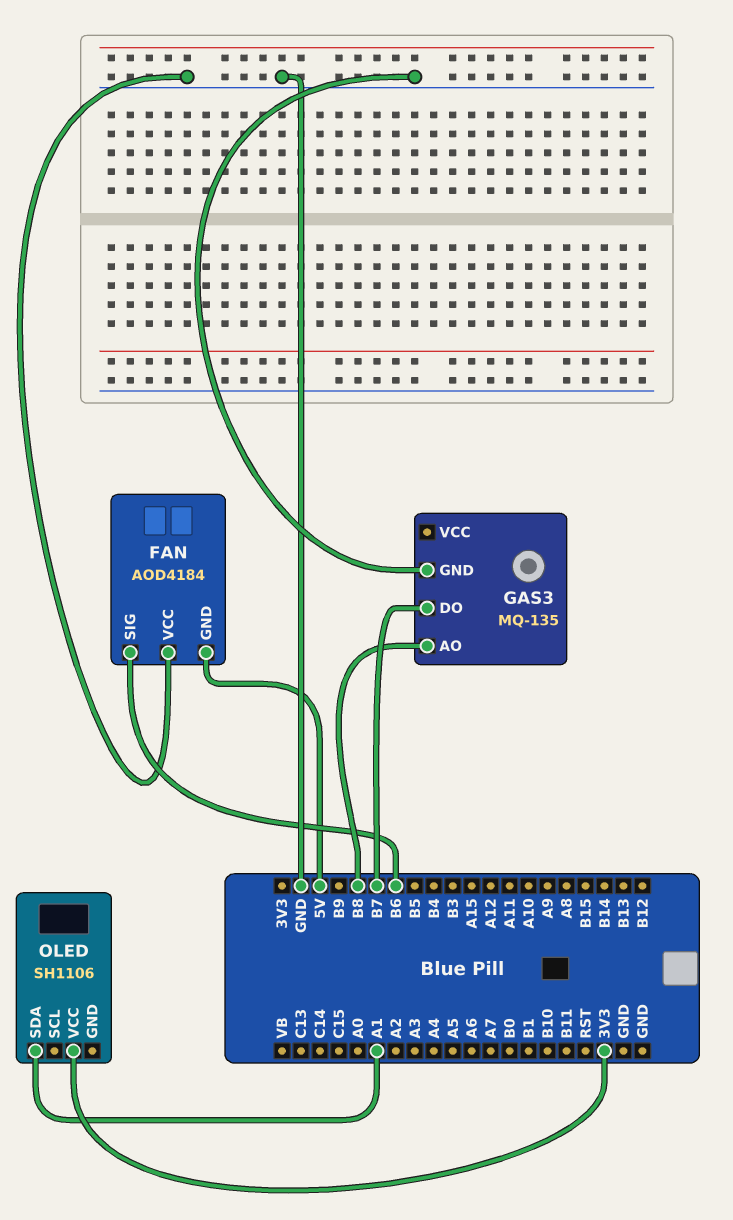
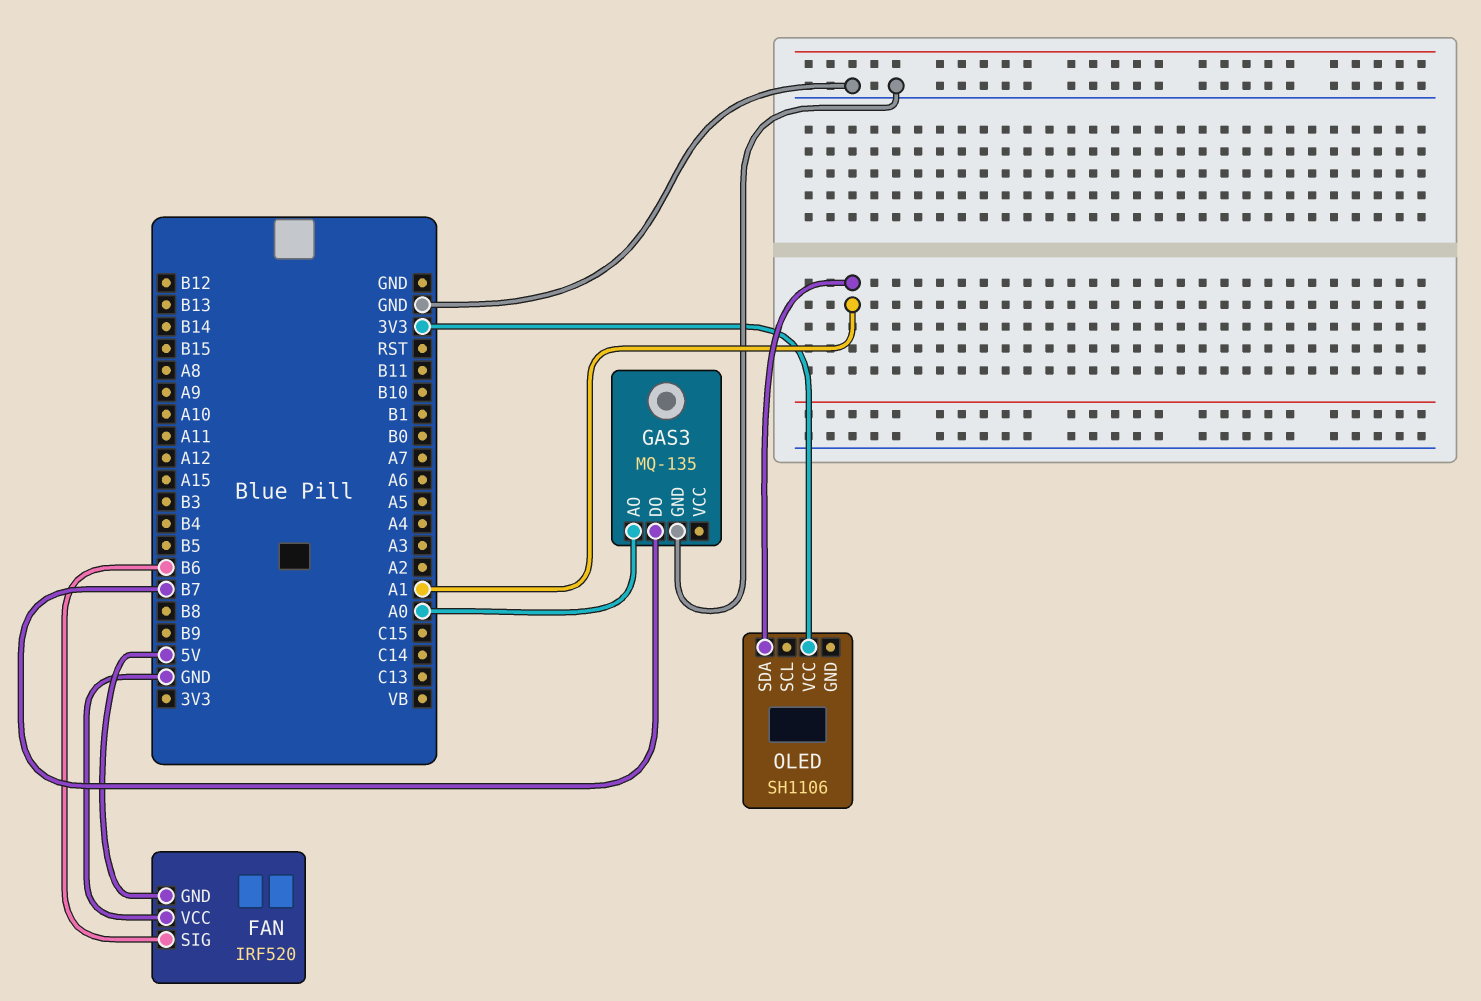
FAN: AOD4184 -> IRF520
GAS3 pin AO: B8 -> A0

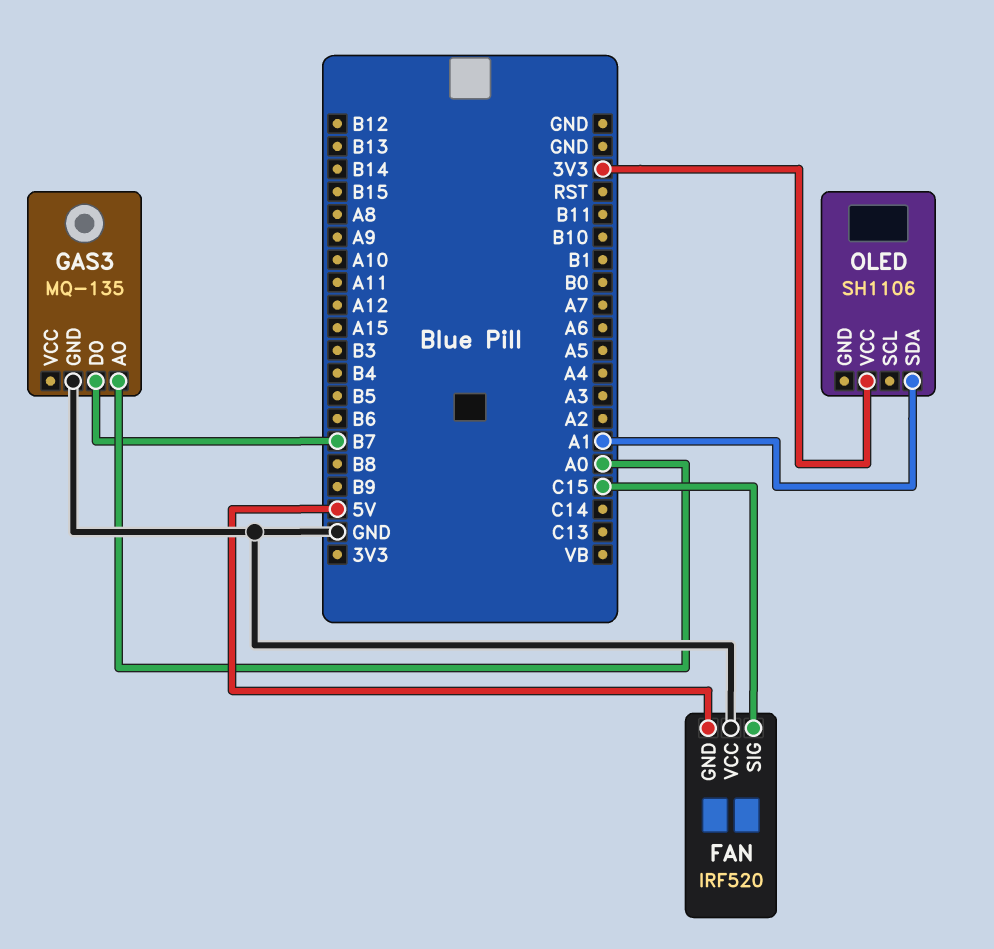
FAN pin SIG: B6 -> C15

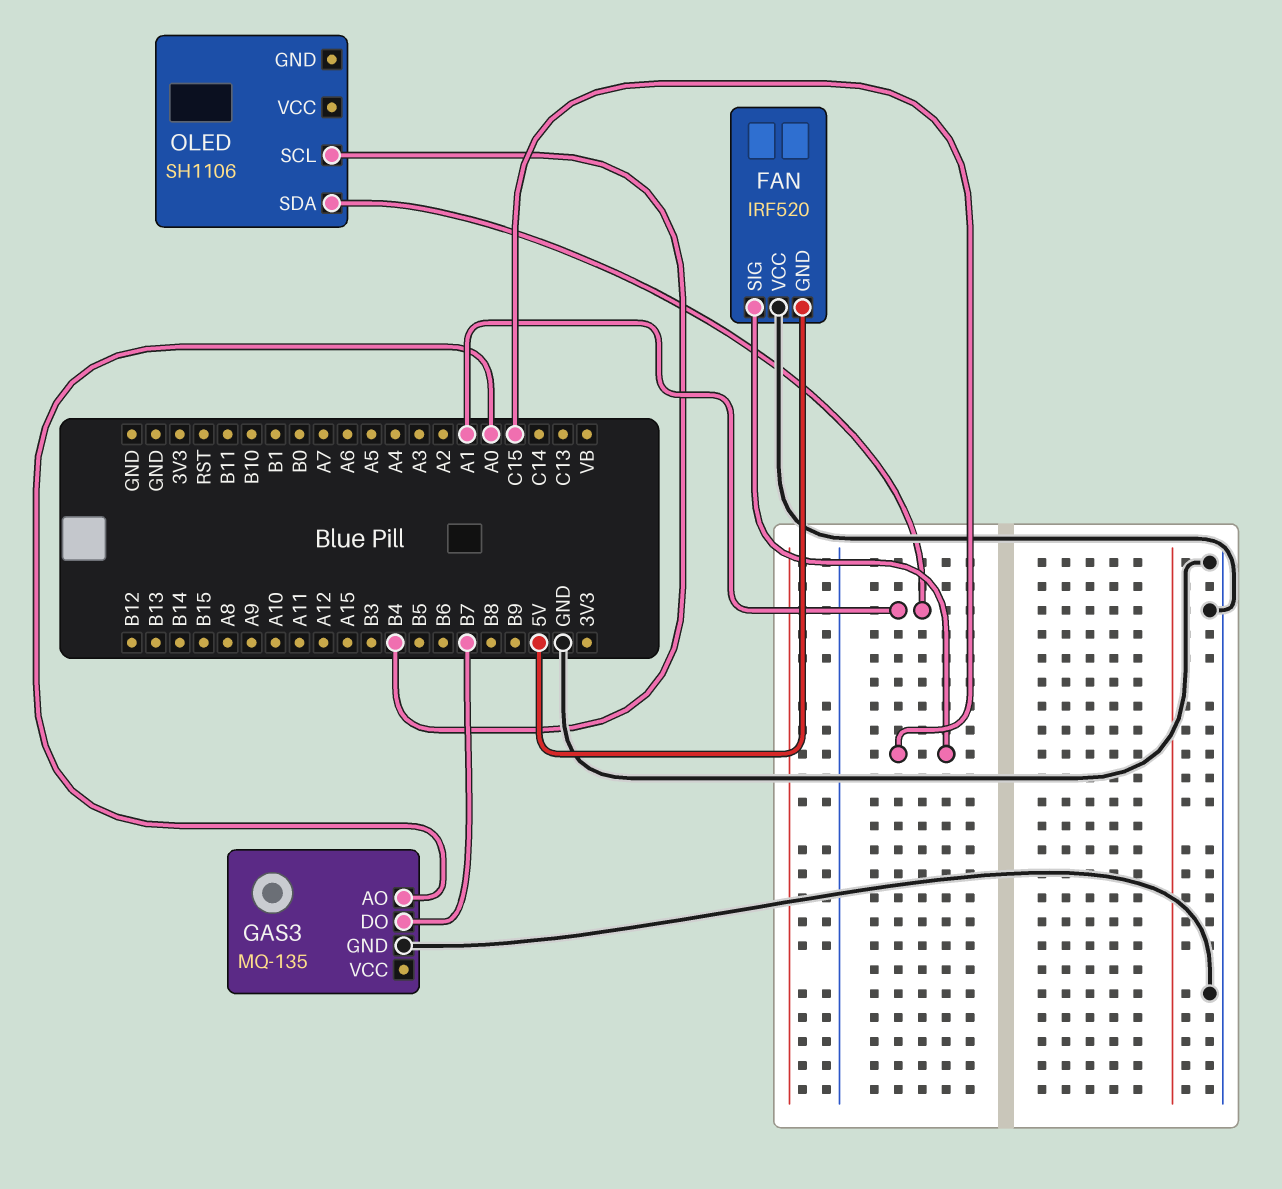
OLED pin SCL: none -> B4
OLED pin VCC: 3V3 -> none

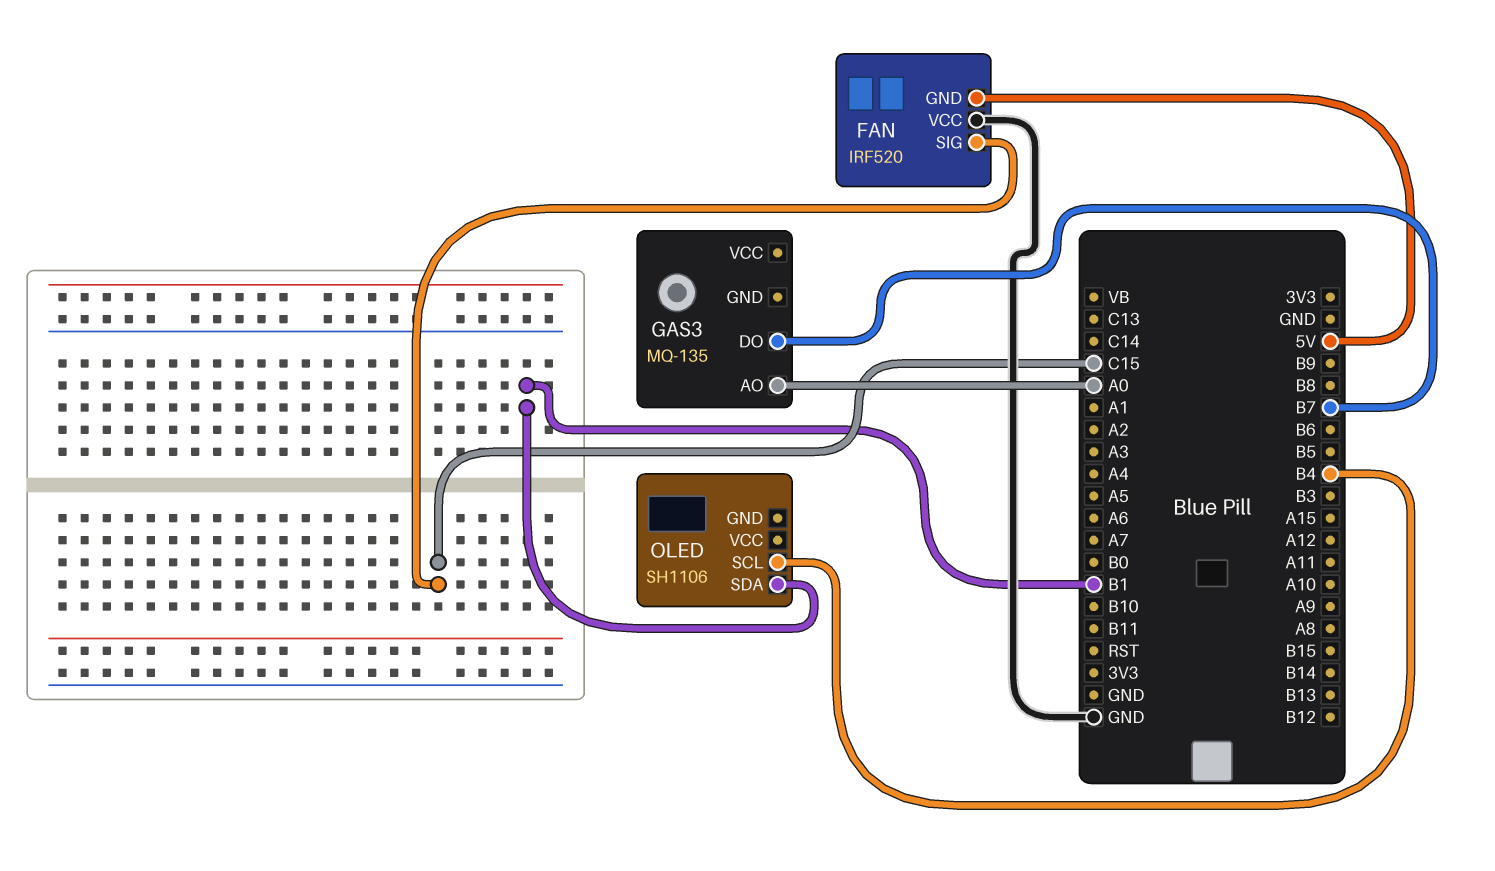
GAS3 pin GND: GND -> none
OLED pin SDA: A1 -> B1

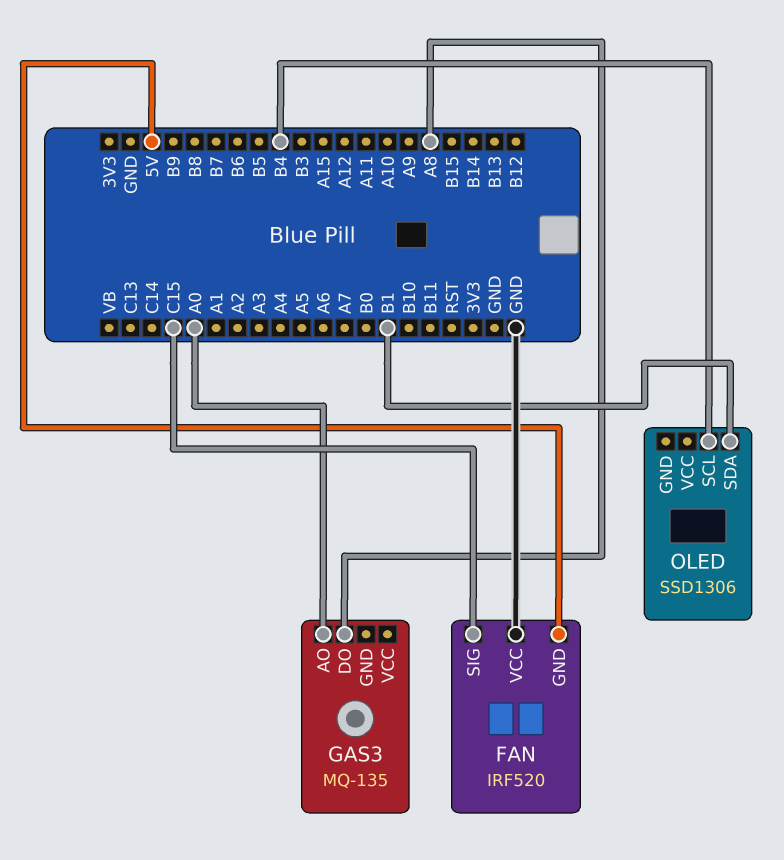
GAS3 pin DO: B7 -> A8
OLED: SH1106 -> SSD1306

